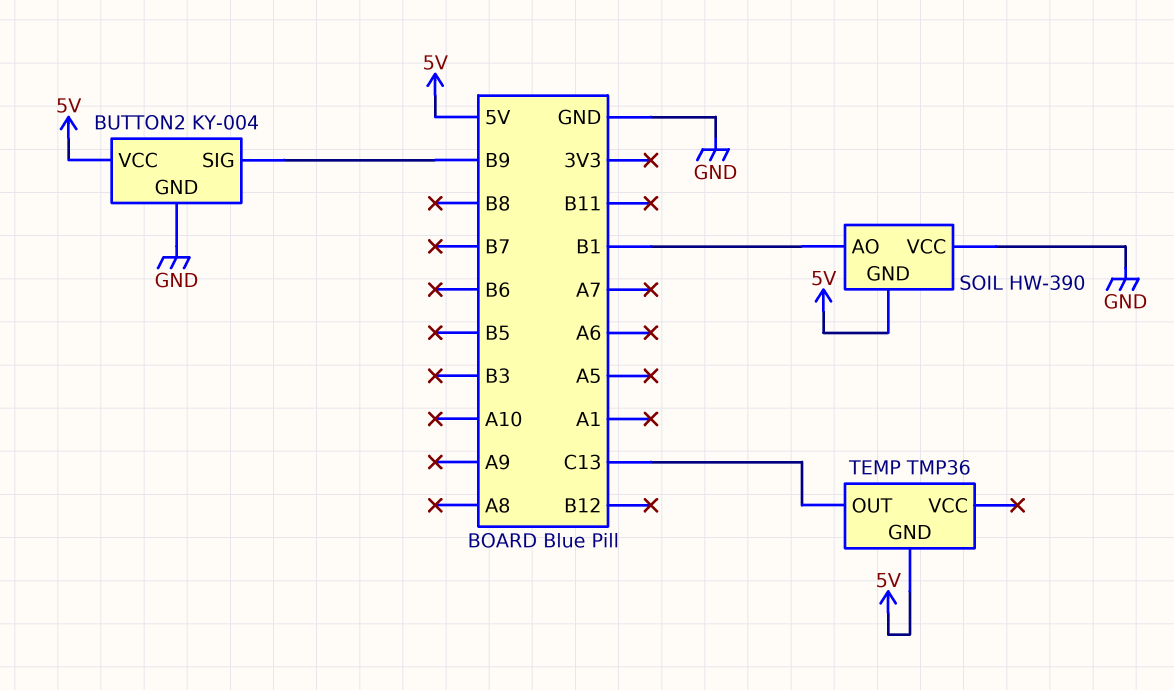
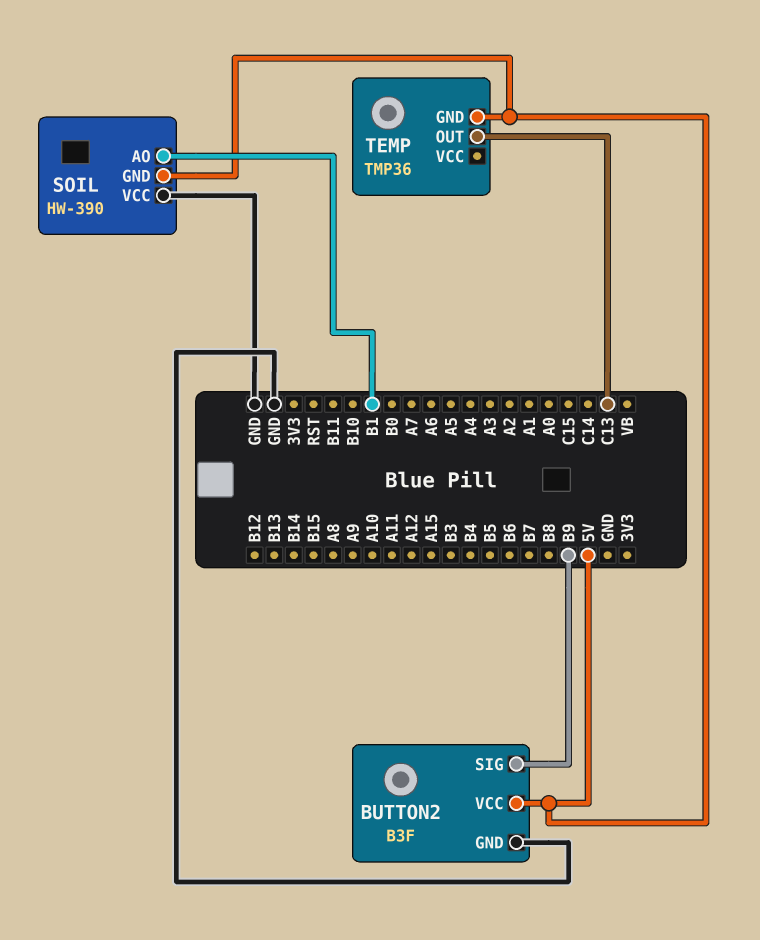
BUTTON2: KY-004 -> B3F

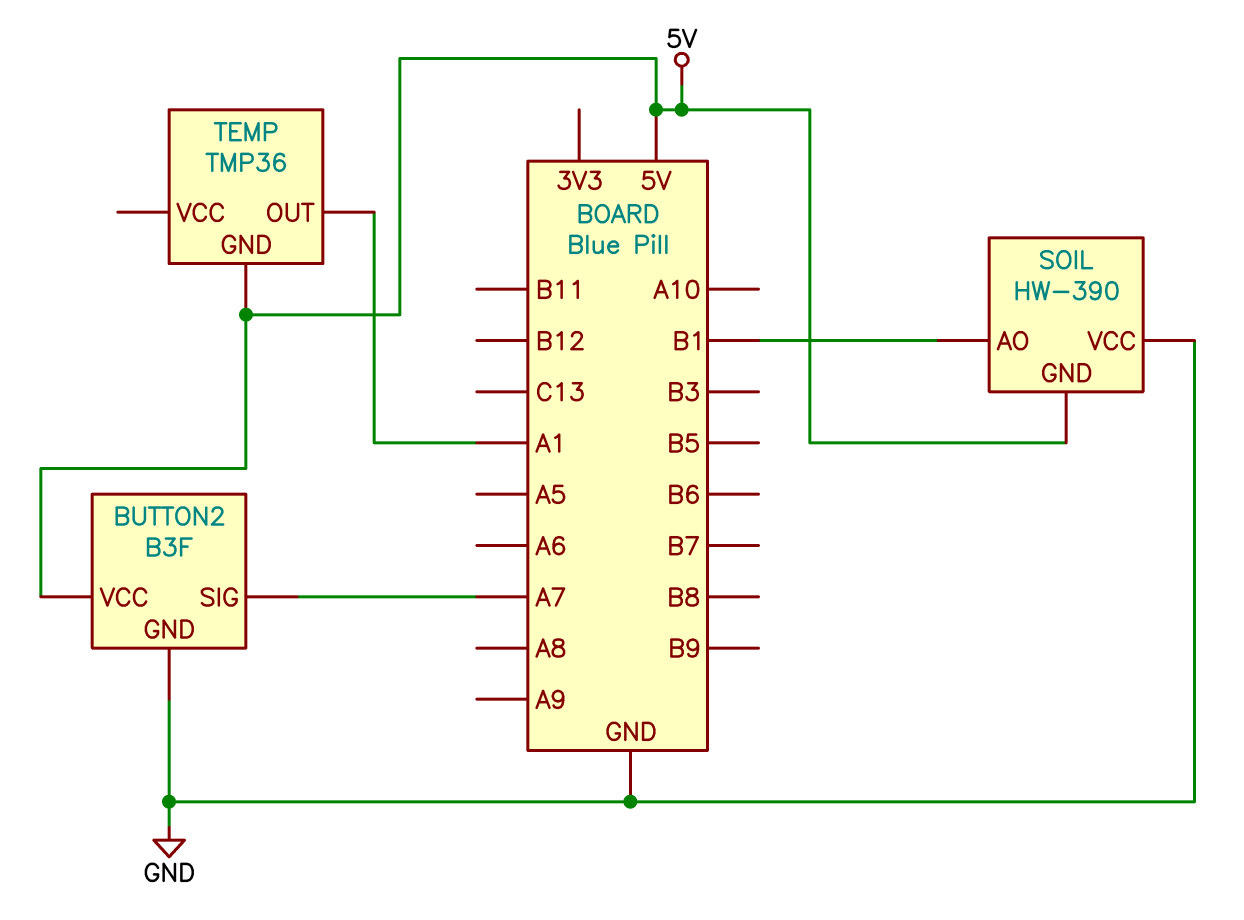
BUTTON2 pin SIG: B9 -> A7
TEMP pin OUT: C13 -> A1

